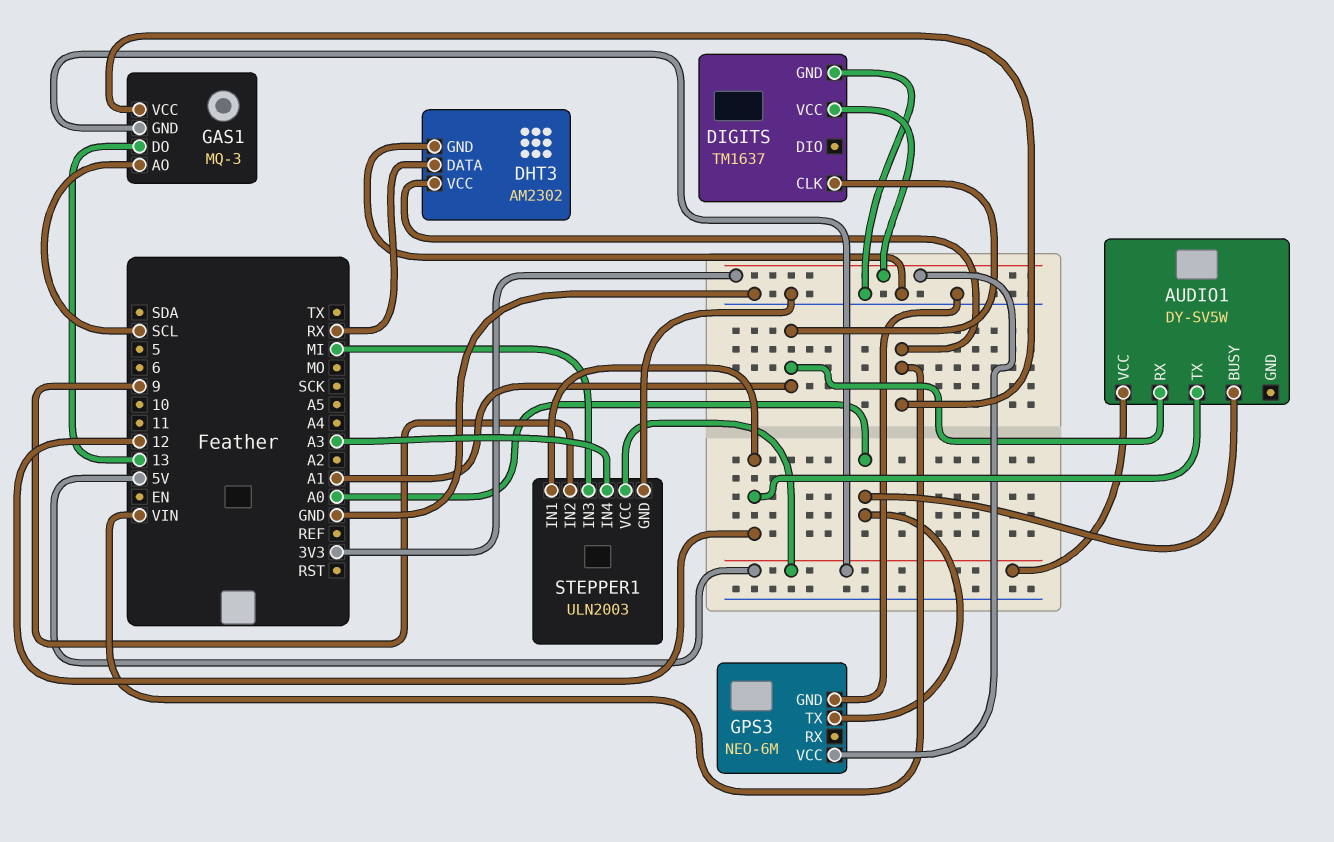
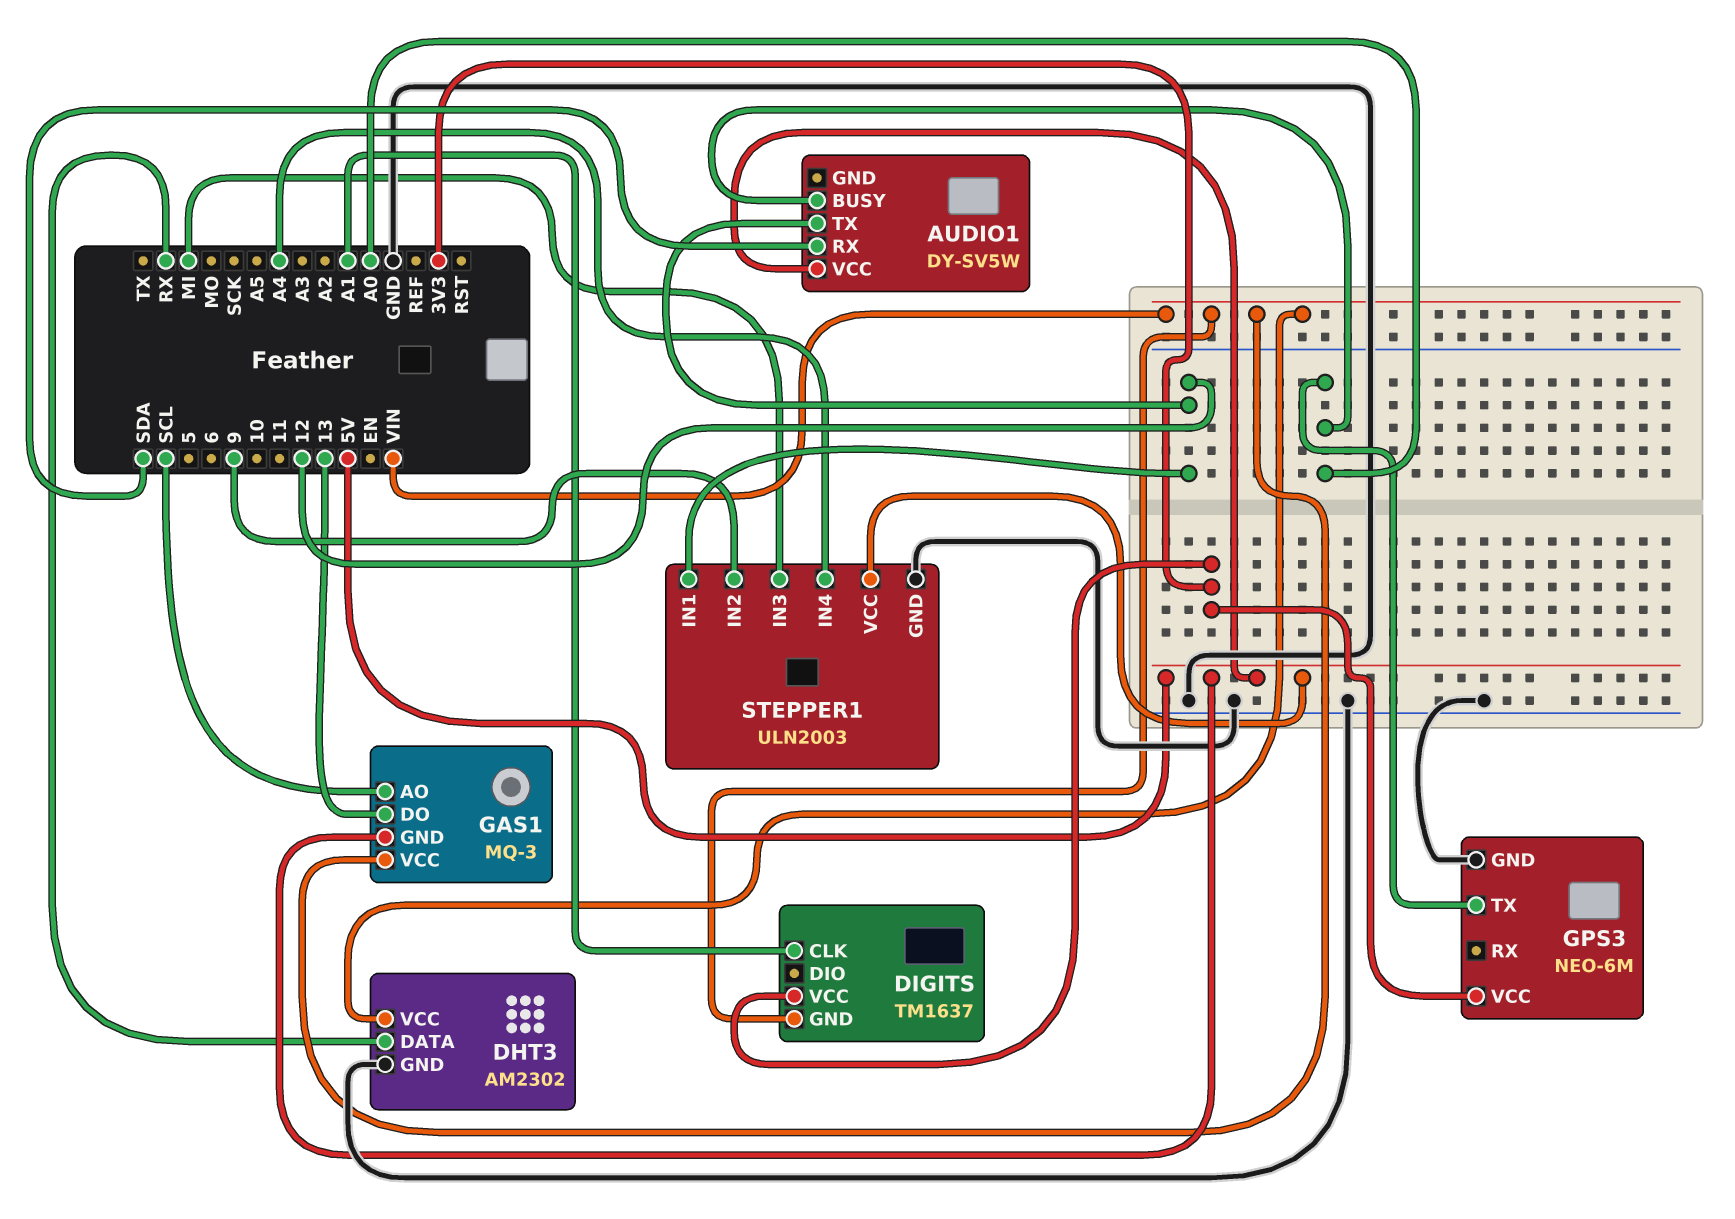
AUDIO1 pin RX: A1 -> SDA
DIGITS pin GND: GND -> VIN
STEPPER1 pin IN4: A3 -> A4

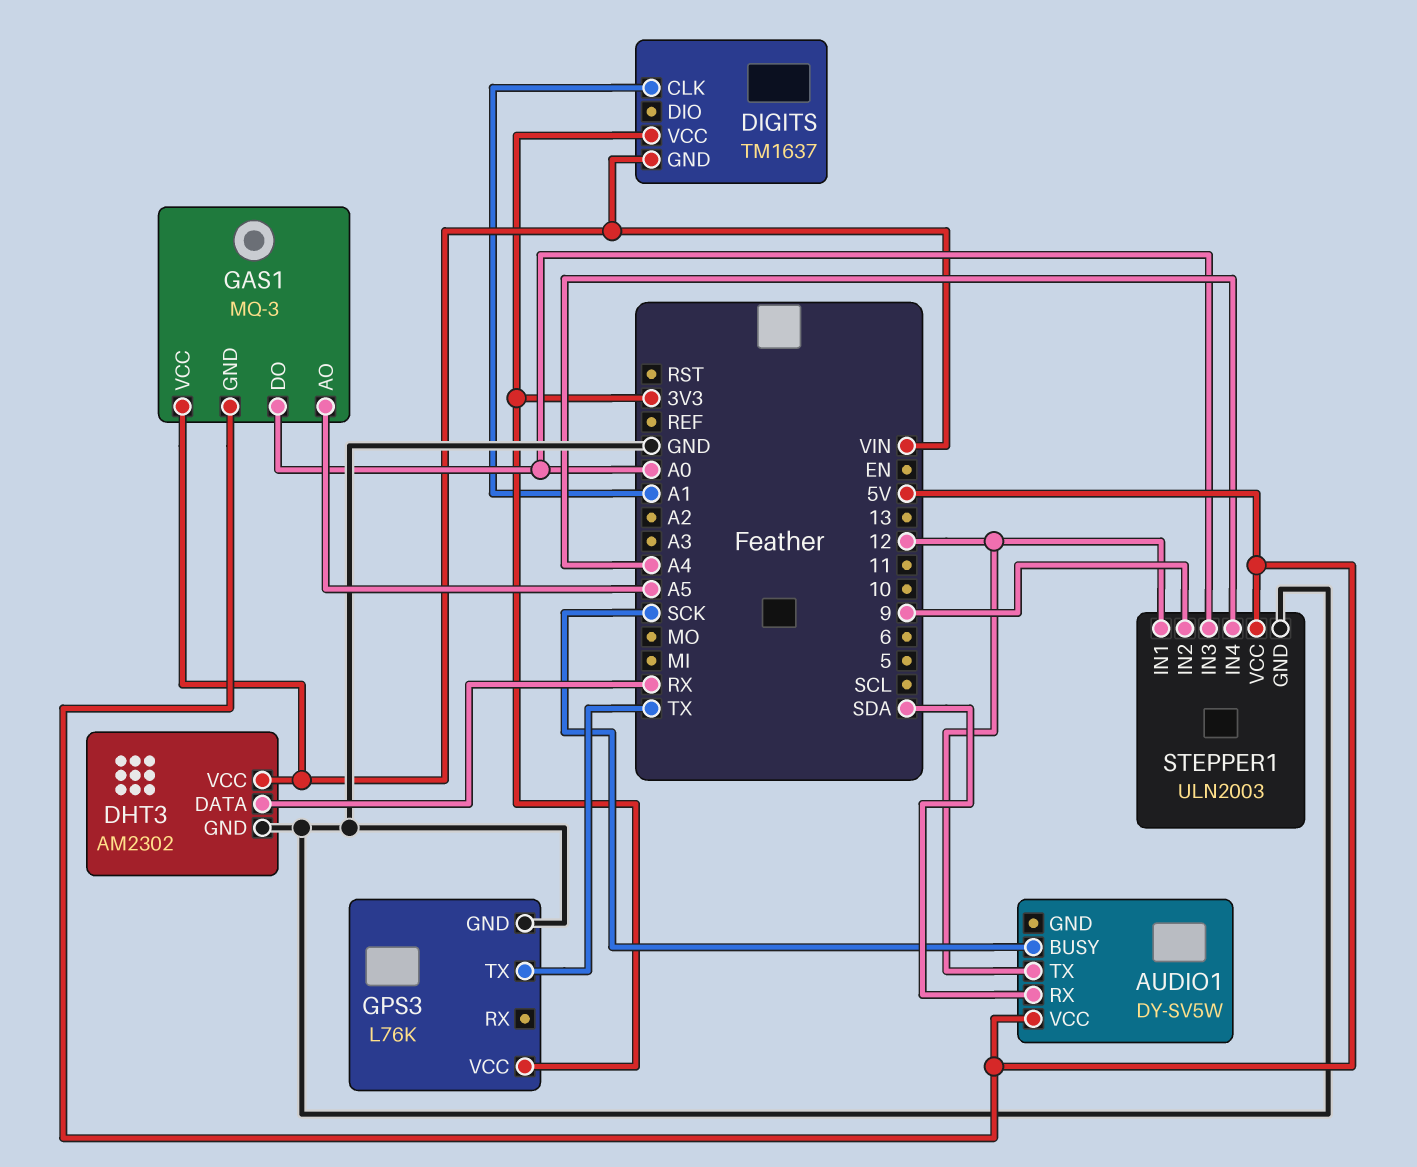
AUDIO1 pin BUSY: A0 -> SCK
GAS1 pin AO: SCL -> A5
GAS1 pin DO: 13 -> A0
GPS3: NEO-6M -> L76K
GPS3 pin TX: A0 -> TX
STEPPER1 pin IN3: MI -> A0

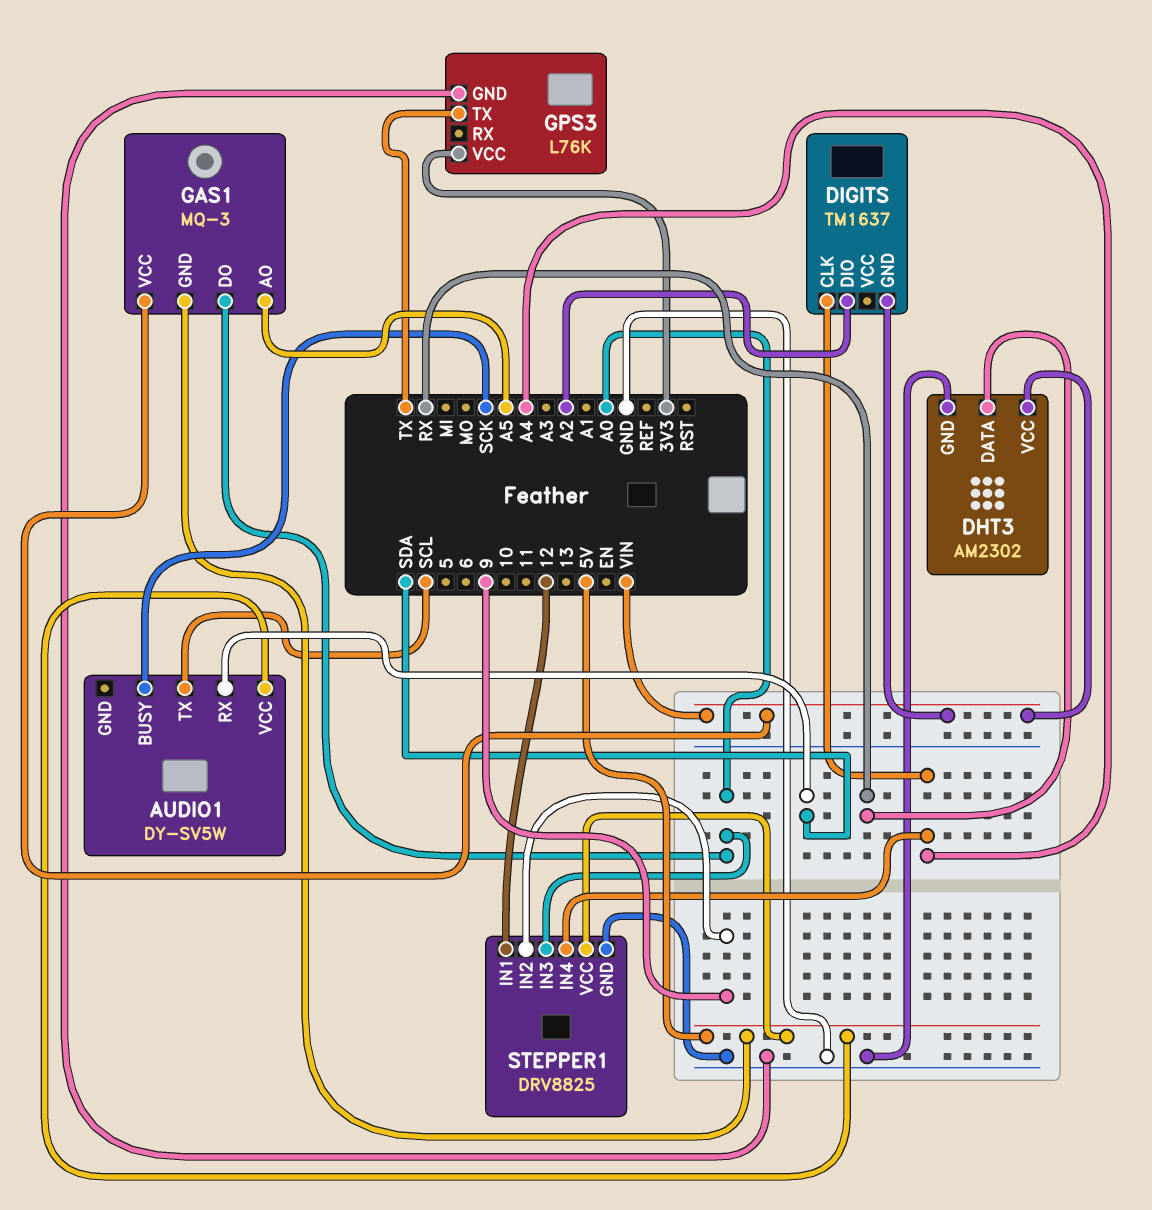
AUDIO1 pin TX: 12 -> SCL
DIGITS pin CLK: A1 -> A4
DIGITS pin DIO: none -> A2
DIGITS pin VCC: 3V3 -> none
STEPPER1: ULN2003 -> DRV8825

